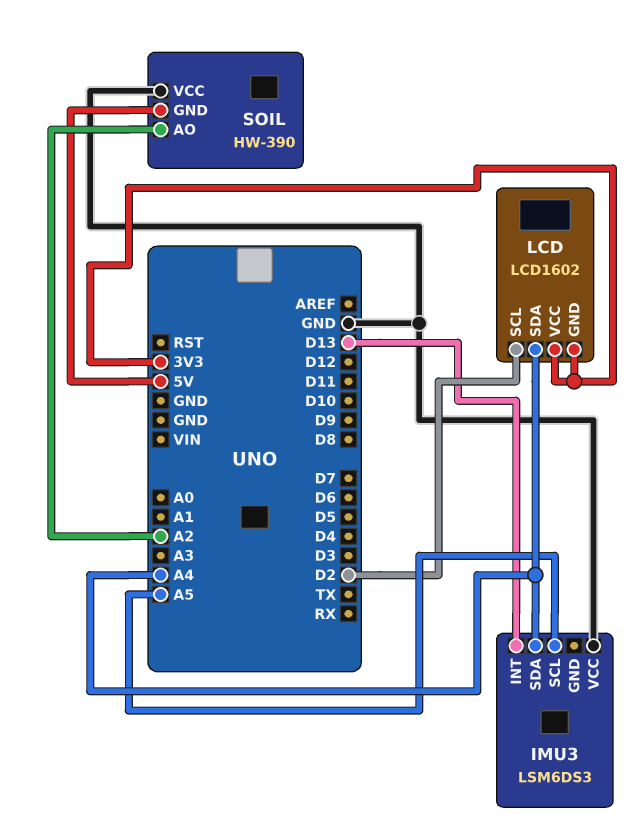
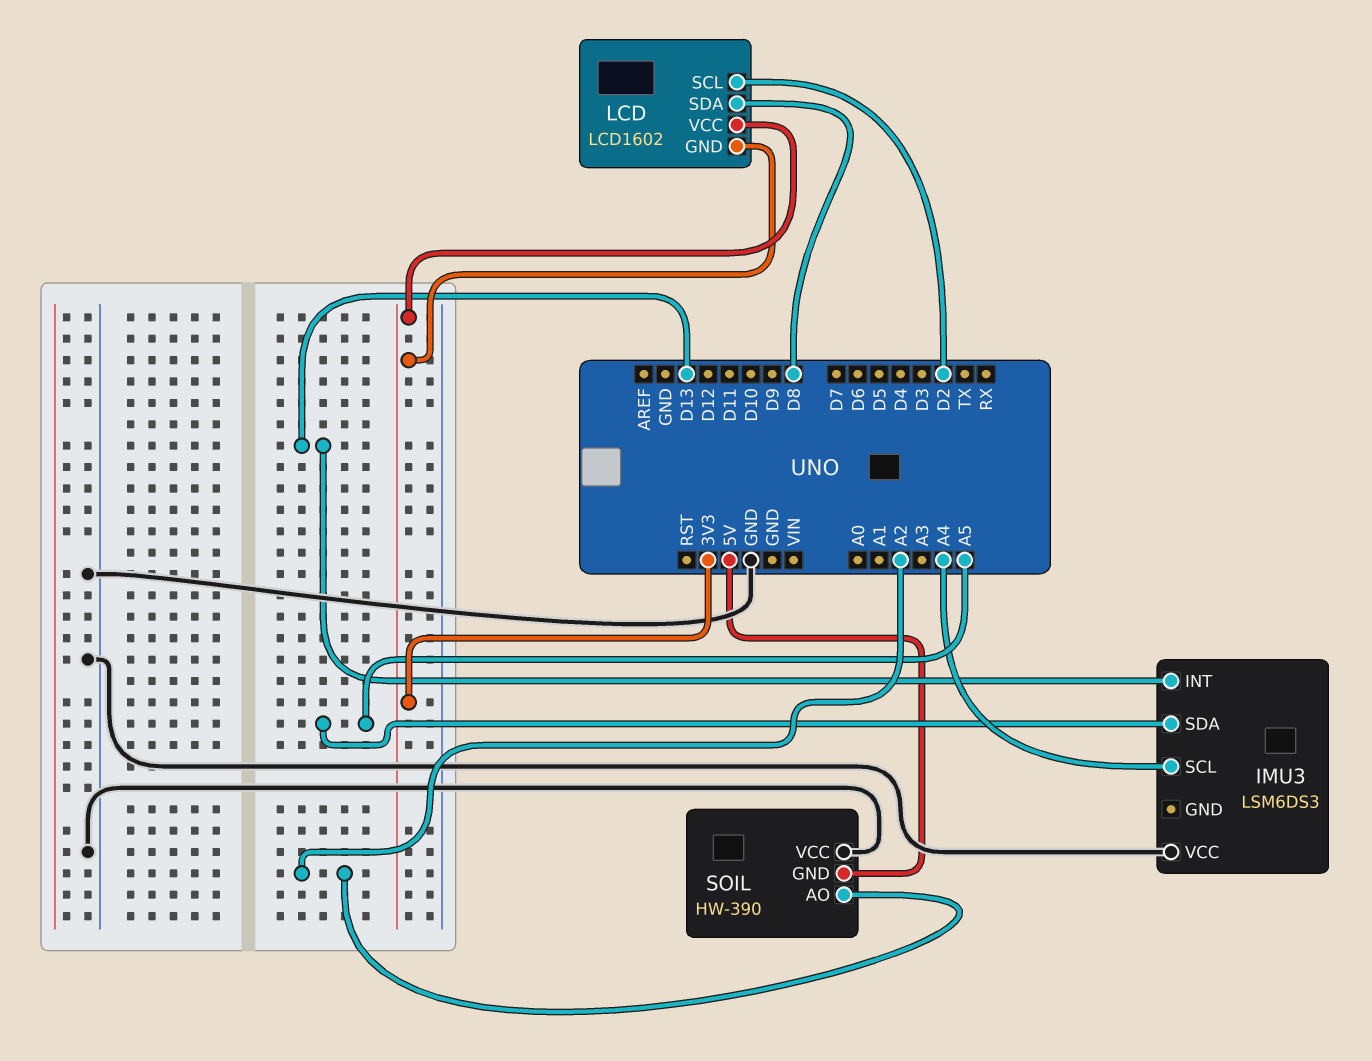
IMU3 pin SCL: A5 -> A4
IMU3 pin SDA: A4 -> A5
LCD pin SDA: A4 -> D8

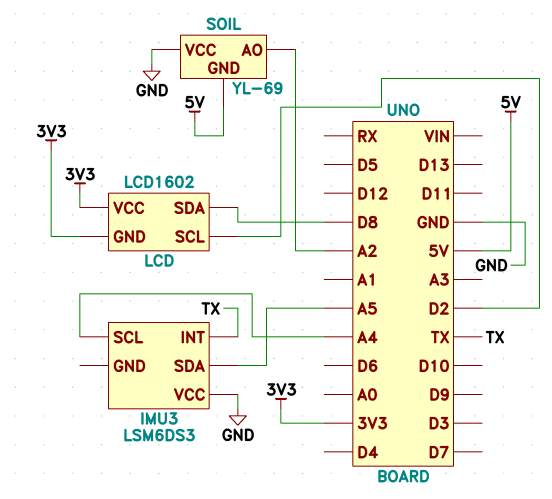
IMU3 pin INT: D13 -> TX
SOIL: HW-390 -> YL-69

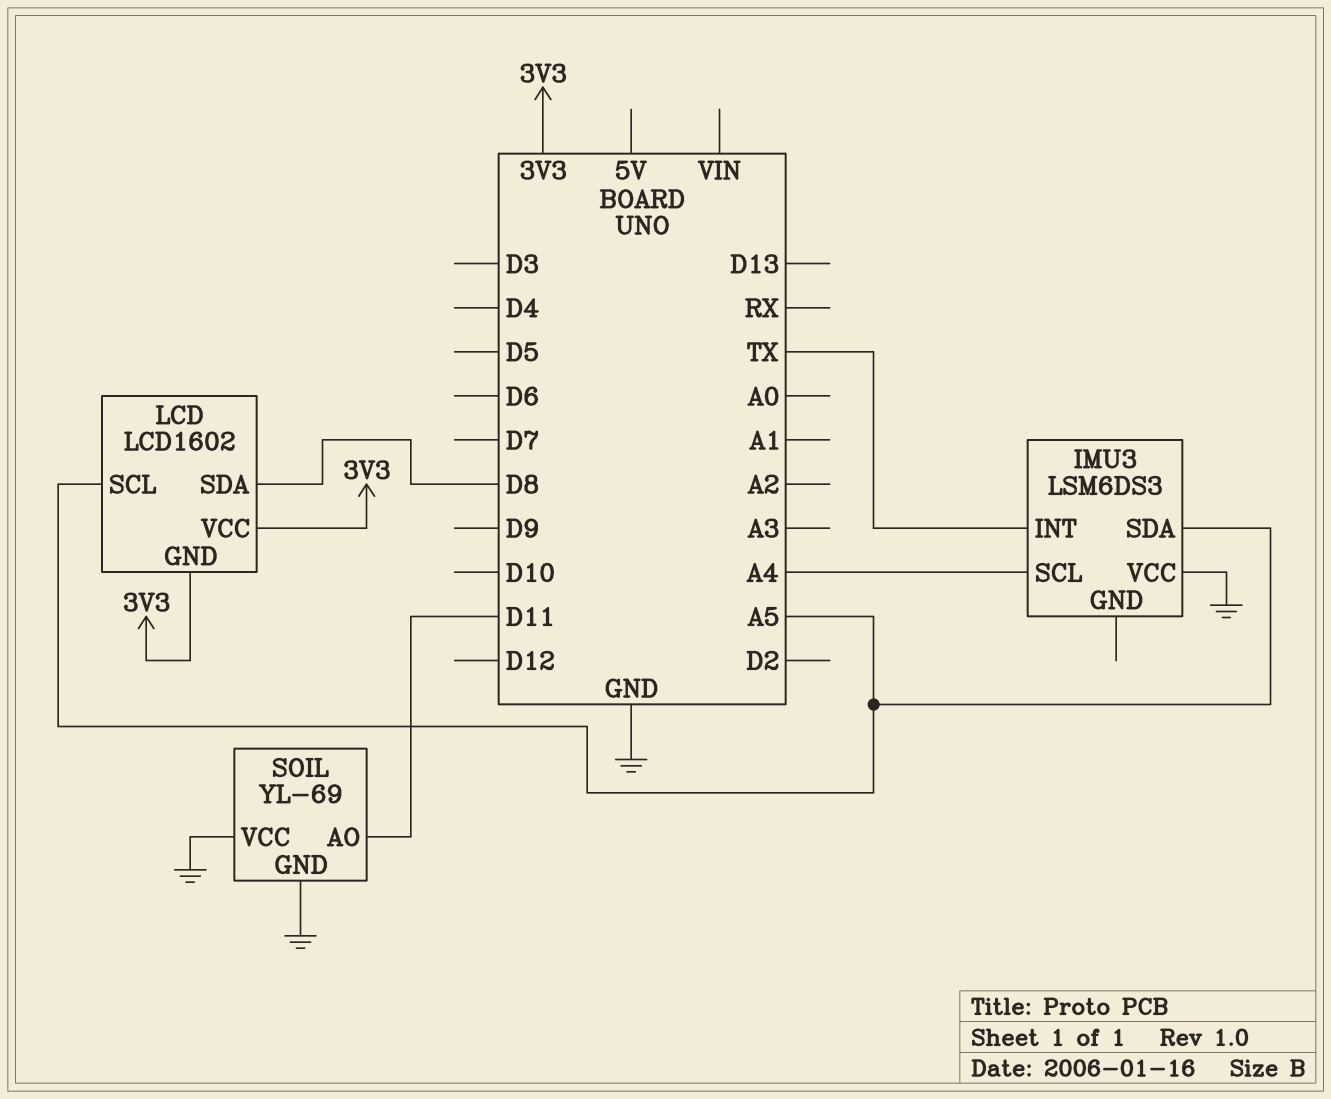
LCD pin SCL: D2 -> A5
SOIL pin AO: A2 -> D11
SOIL pin GND: 5V -> GND

